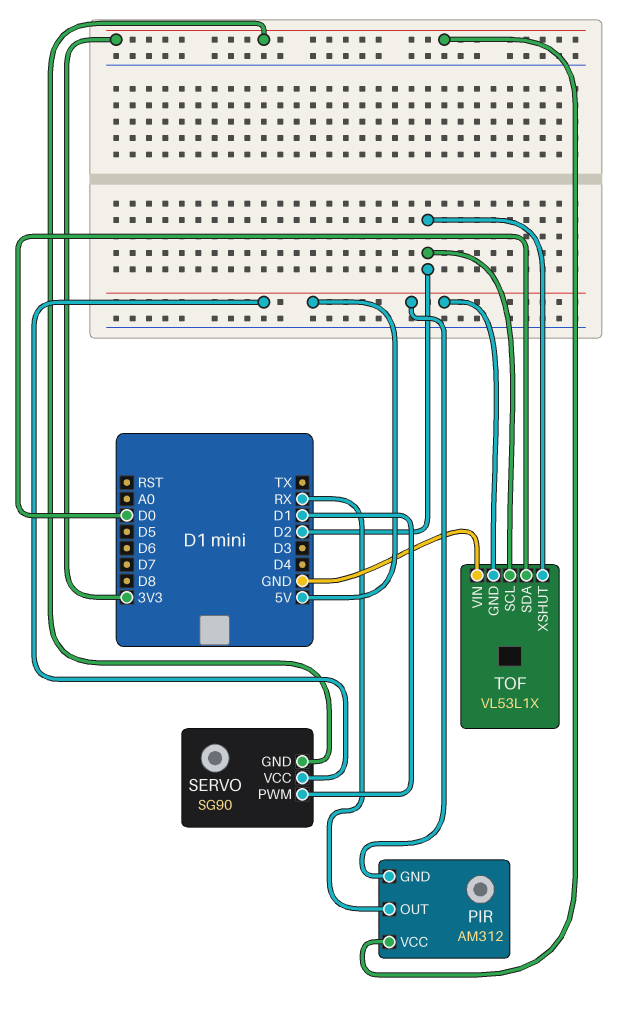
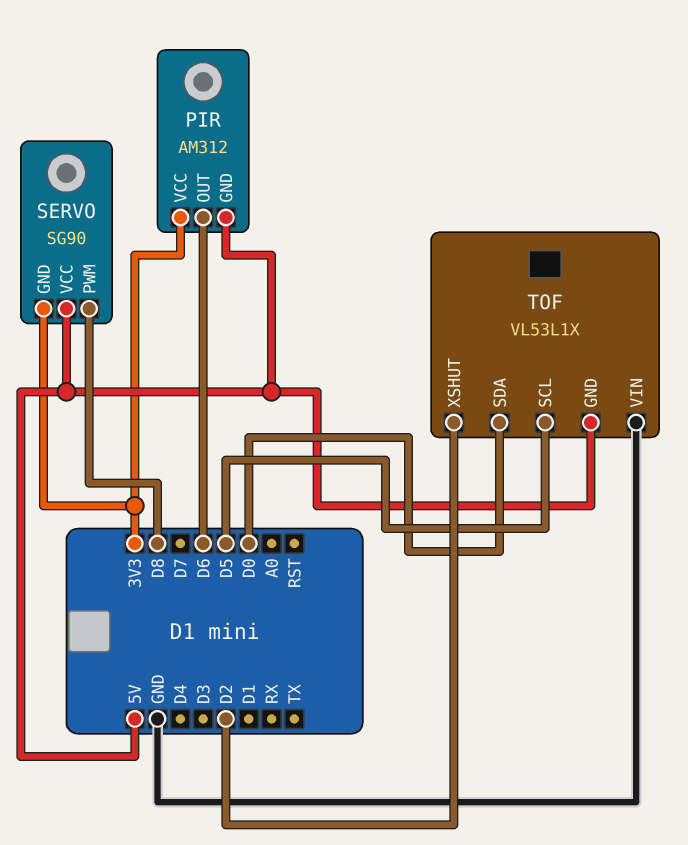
PIR pin OUT: RX -> D6
SERVO pin PWM: D1 -> D8
TOF pin SCL: D2 -> D5

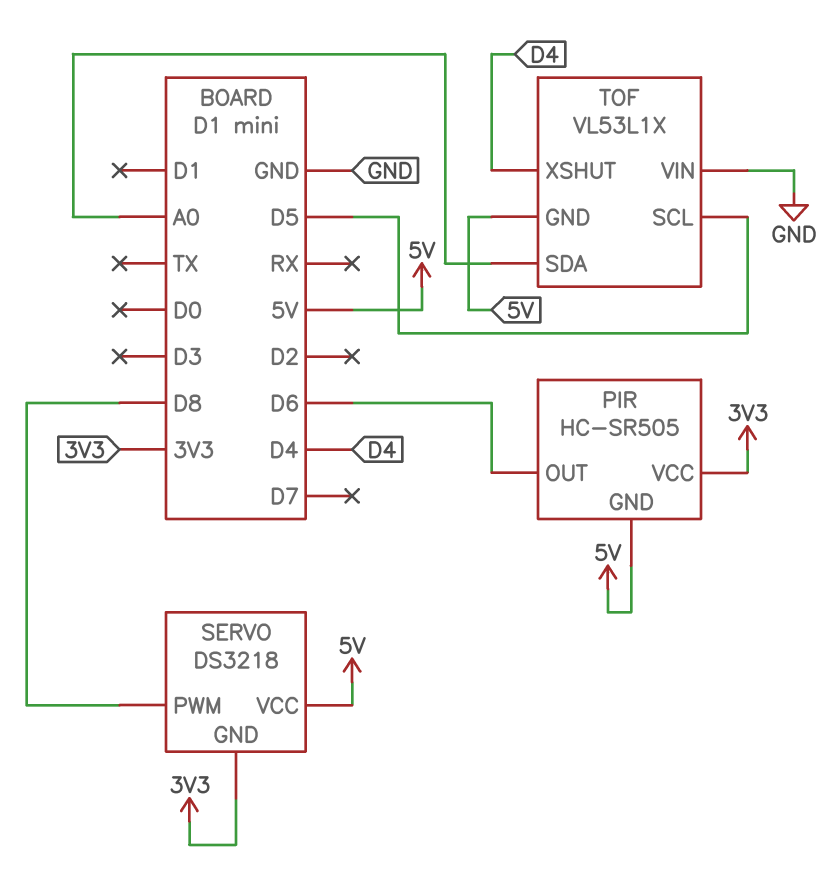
PIR: AM312 -> HC-SR505
SERVO: SG90 -> DS3218
TOF pin SDA: D0 -> A0
TOF pin XSHUT: D2 -> D4

